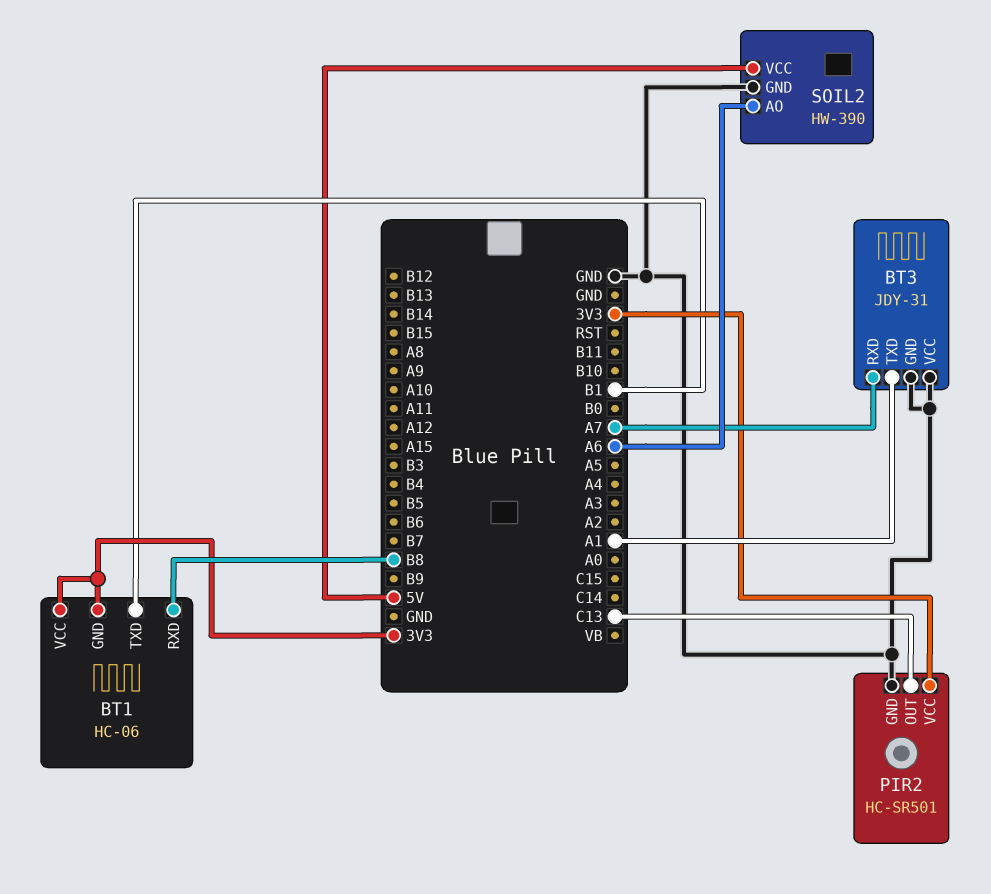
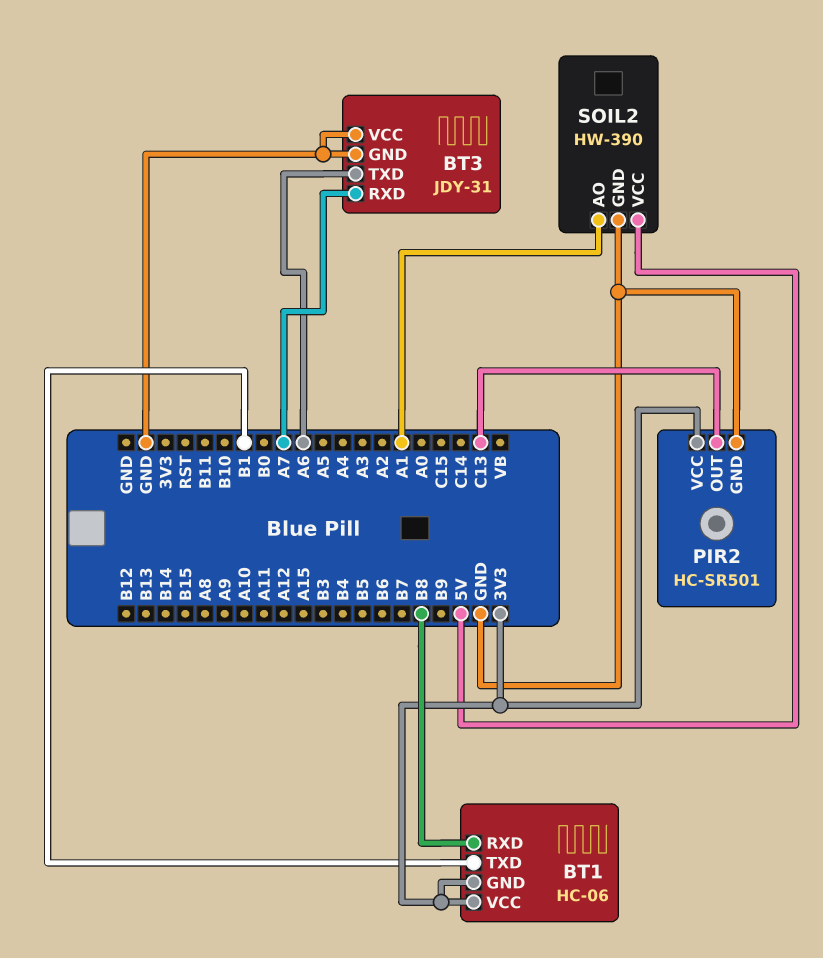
BT3 pin TXD: A1 -> A6
SOIL2 pin AO: A6 -> A1

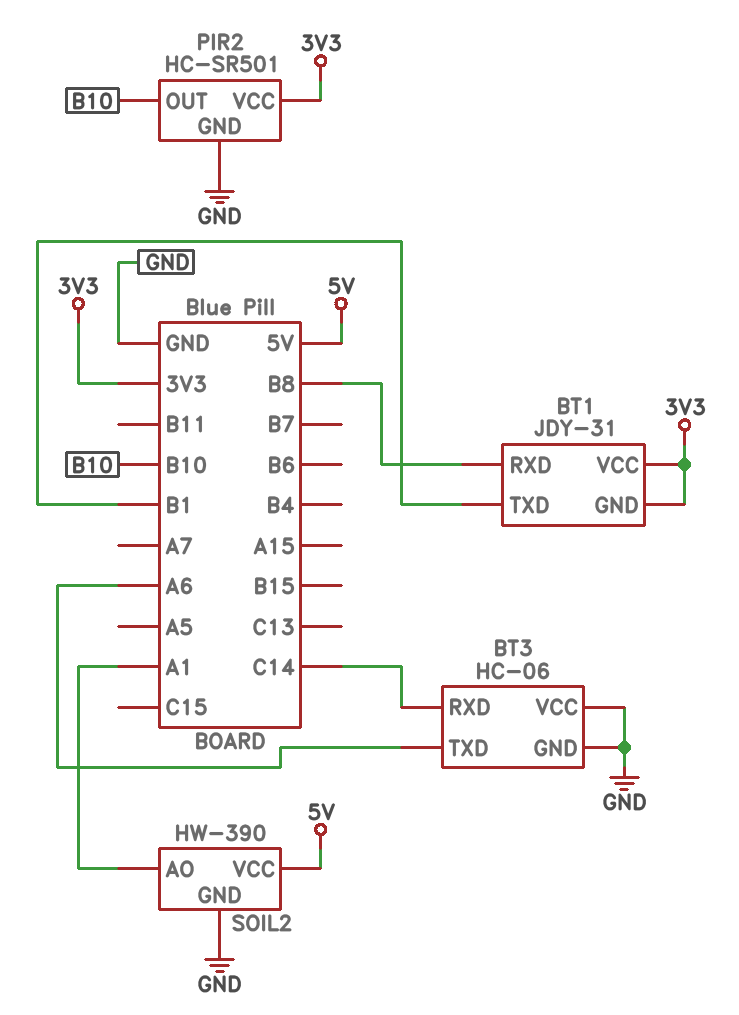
BT1: HC-06 -> JDY-31
BT3: JDY-31 -> HC-06
BT3 pin RXD: A7 -> C14
PIR2 pin OUT: C13 -> B10

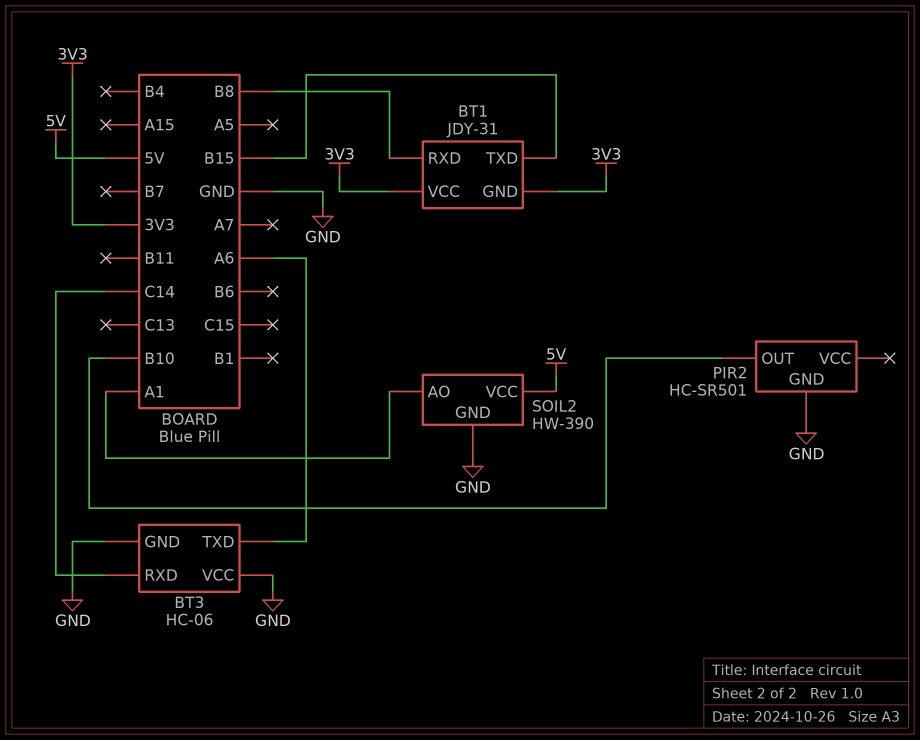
BT1 pin TXD: B1 -> B15
PIR2 pin VCC: 3V3 -> none

